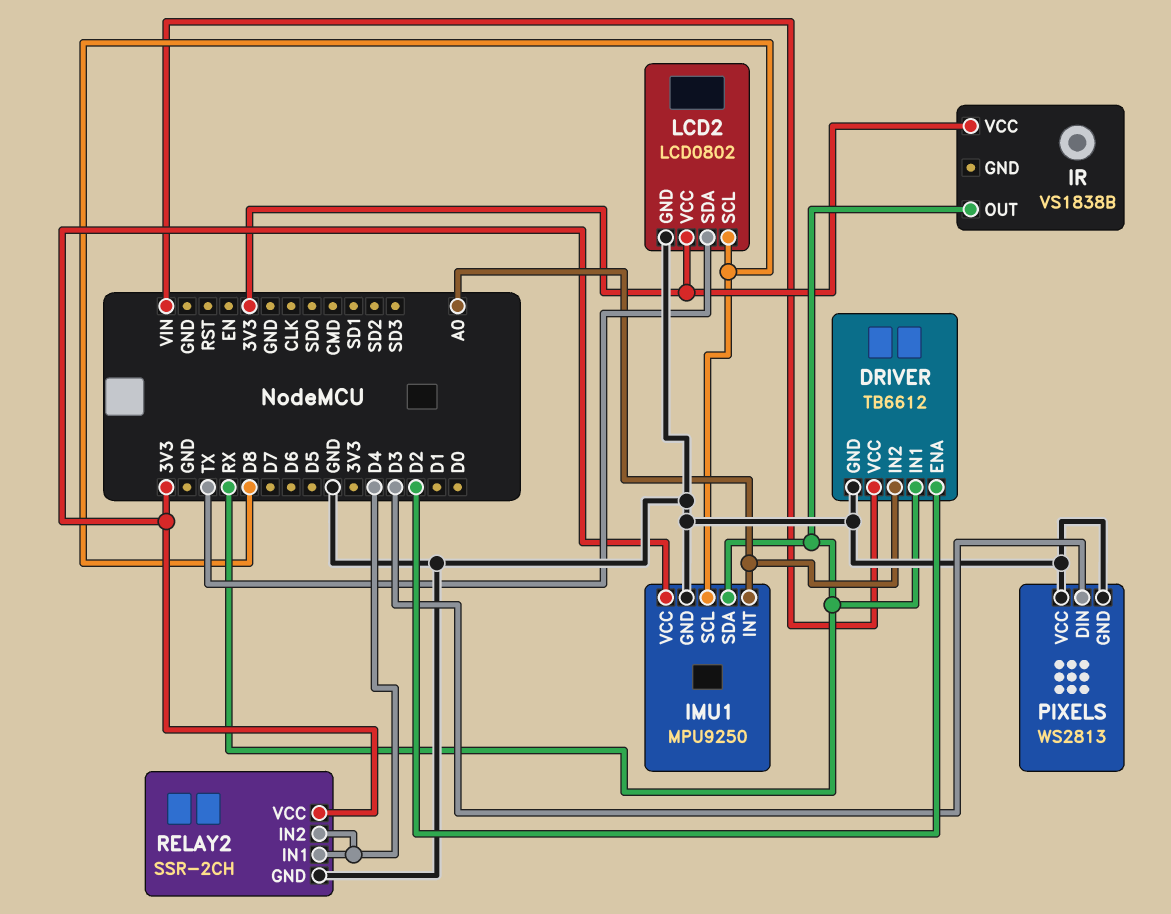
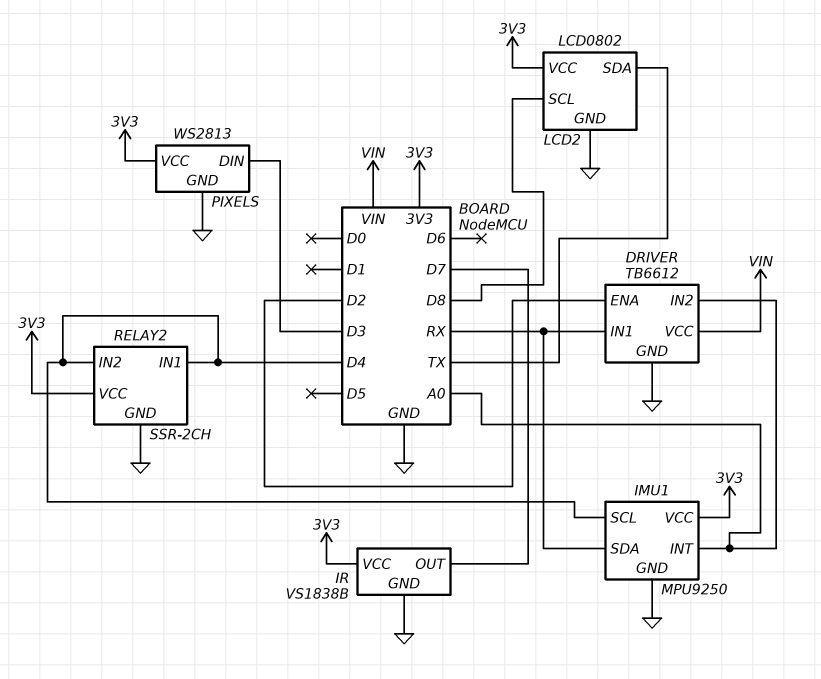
IMU1 pin SCL: D8 -> D4
IR pin GND: none -> GND
IR pin OUT: RX -> D7
PIXELS pin VCC: GND -> 3V3

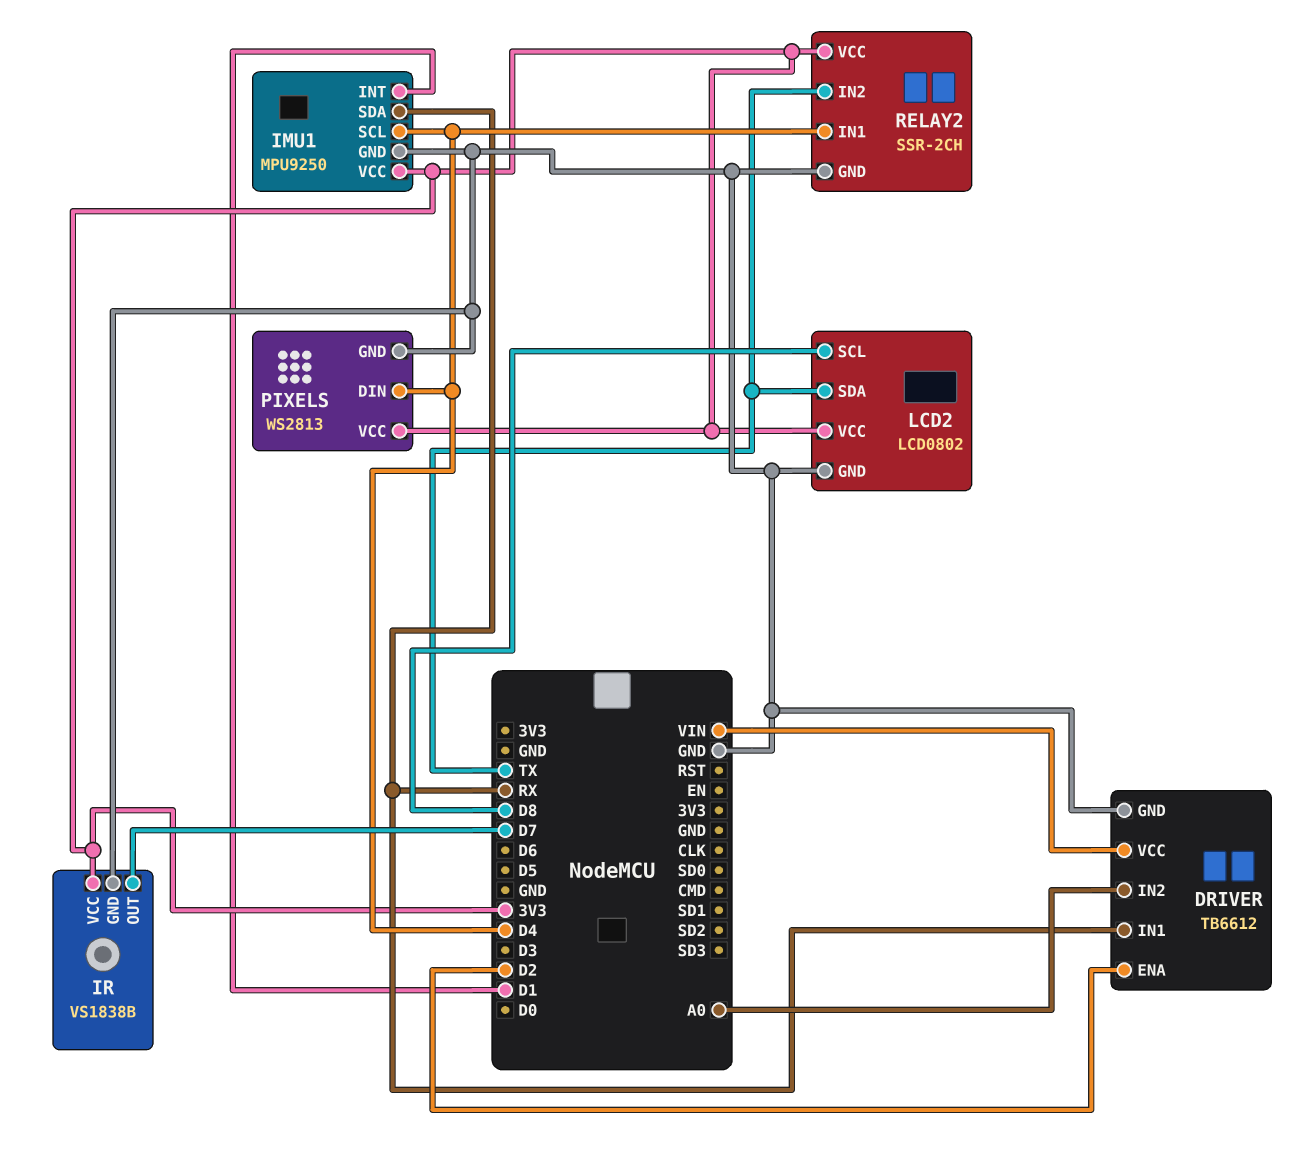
IMU1 pin INT: A0 -> D1
PIXELS pin DIN: D3 -> D4
RELAY2 pin IN2: D4 -> TX

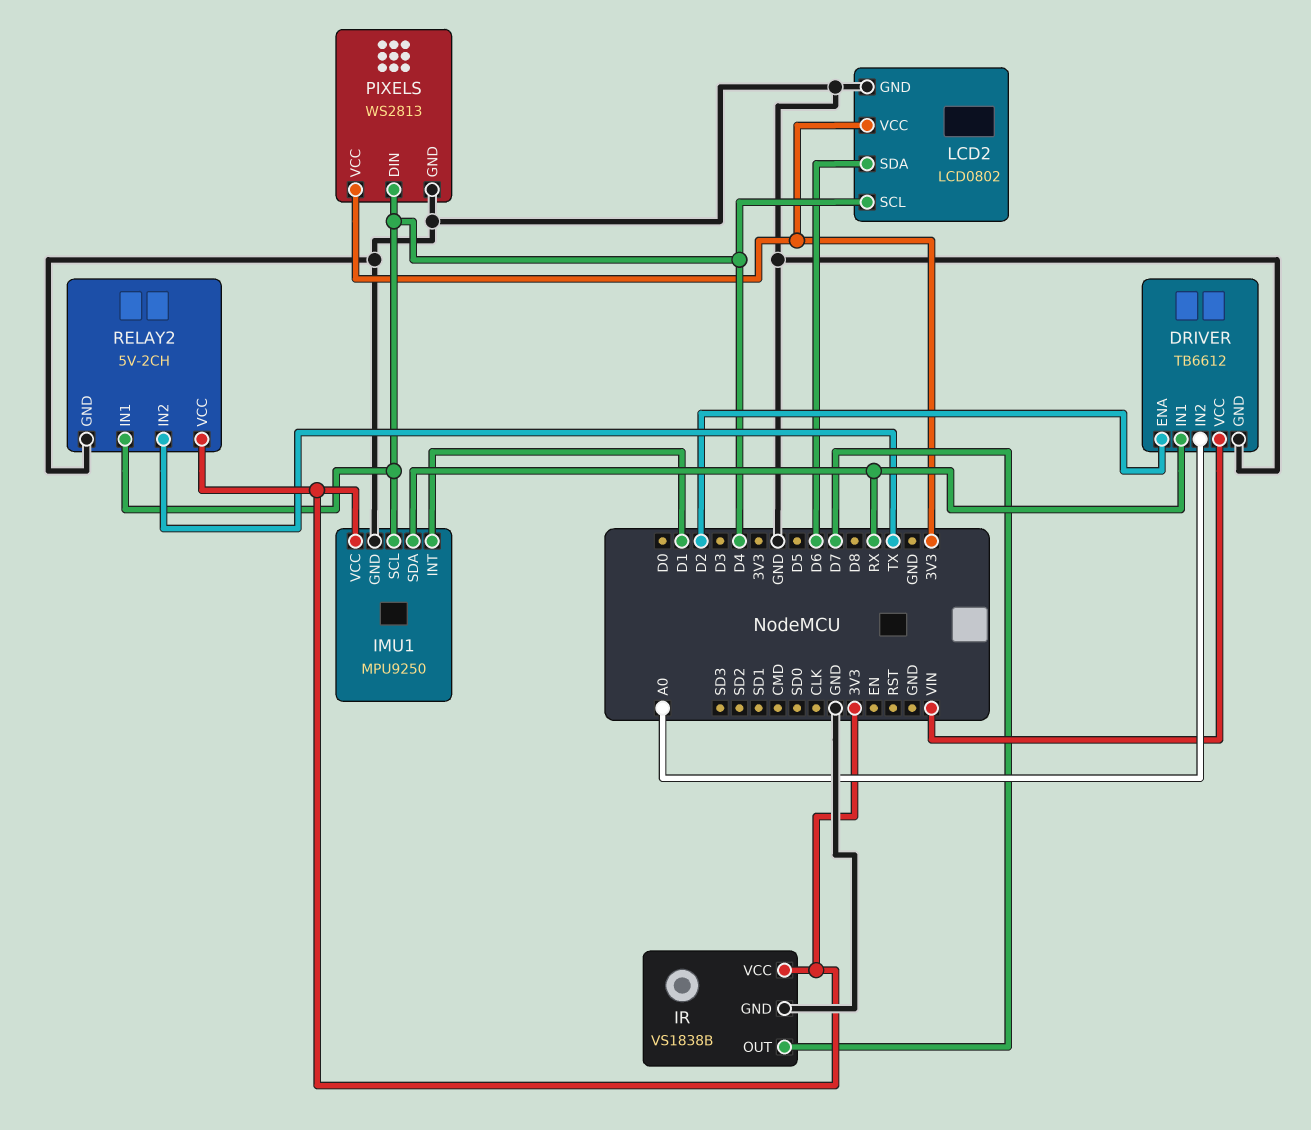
LCD2 pin SCL: D8 -> D4
LCD2 pin SDA: TX -> D6
RELAY2: SSR-2CH -> 5V-2CH

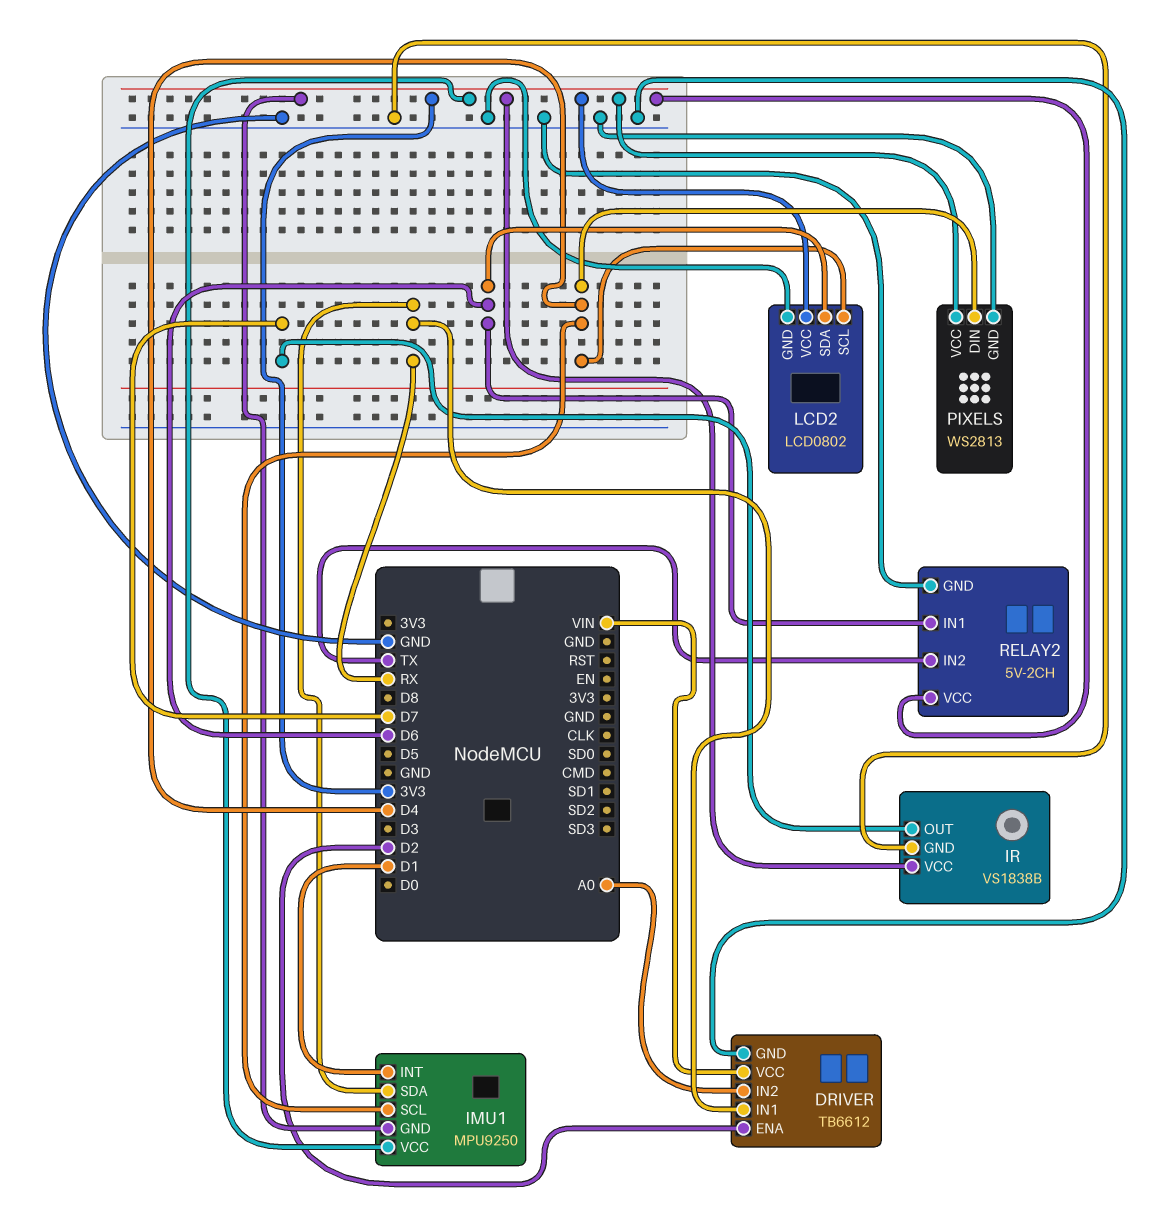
IMU1 pin GND: GND -> 3V3
RELAY2 pin IN1: D4 -> D6

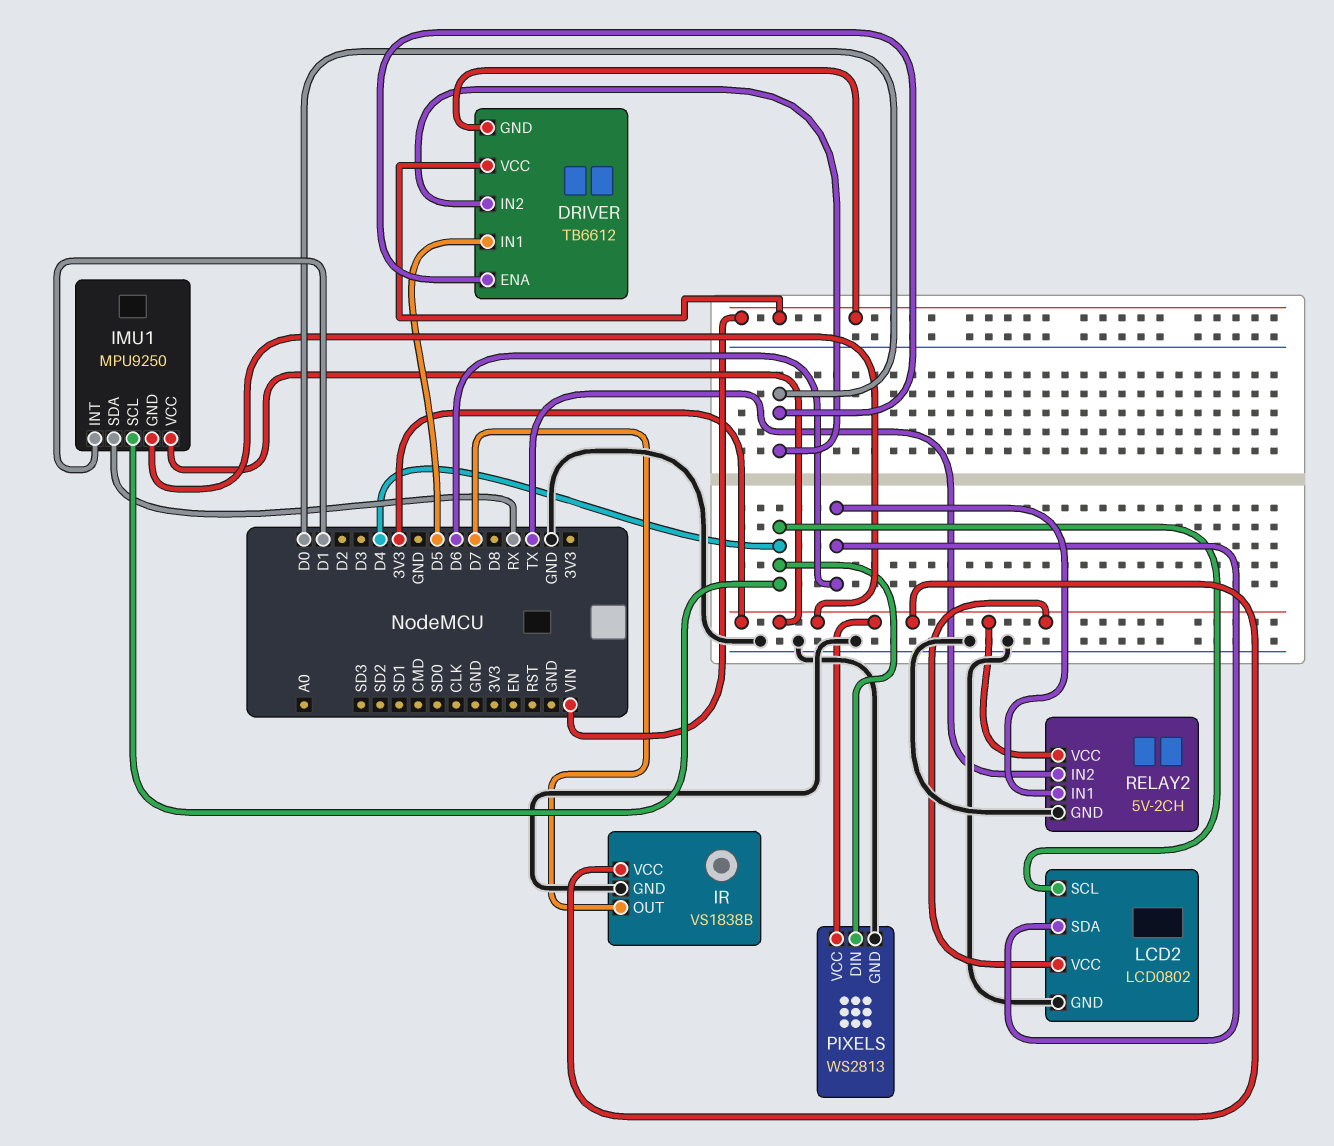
DRIVER pin ENA: D2 -> D0
DRIVER pin GND: GND -> VIN
DRIVER pin IN1: RX -> D5
DRIVER pin IN2: A0 -> D0

